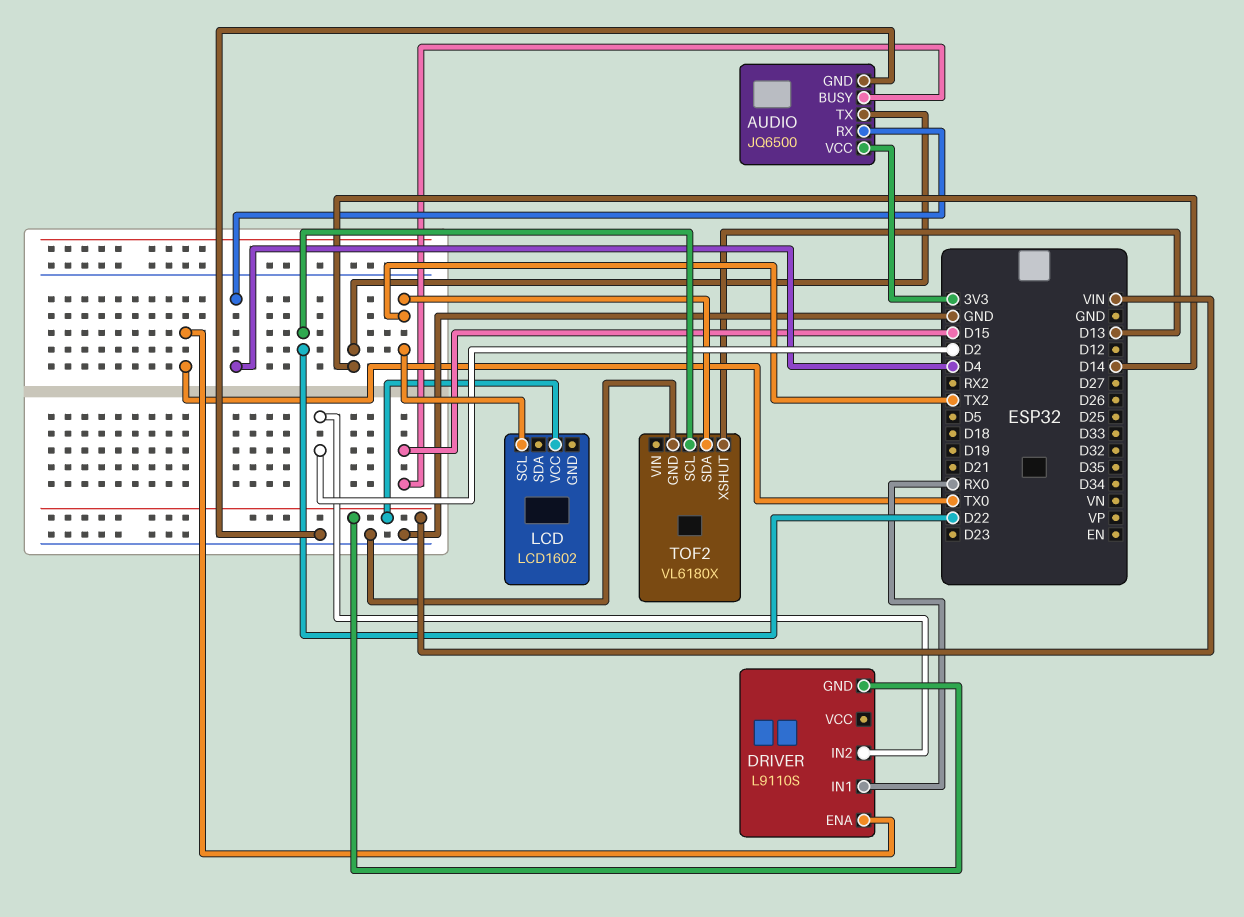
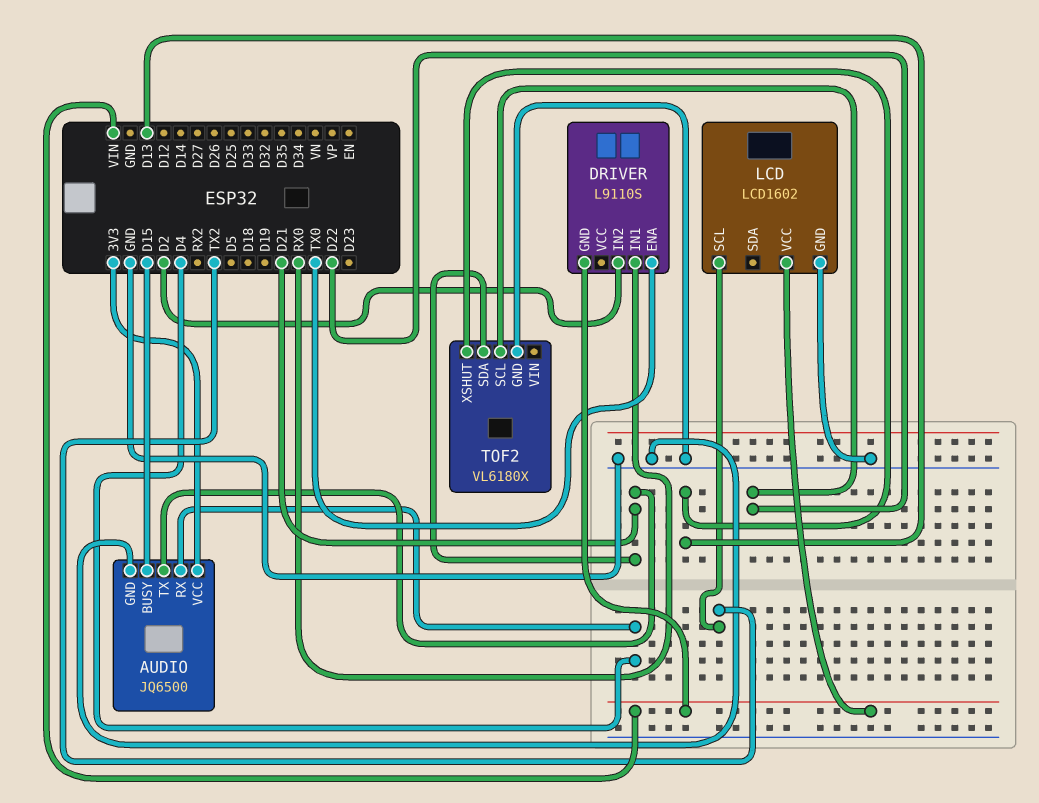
AUDIO pin TX: D14 -> D21
LCD pin GND: none -> GND
TOF2 pin SDA: TX2 -> D21

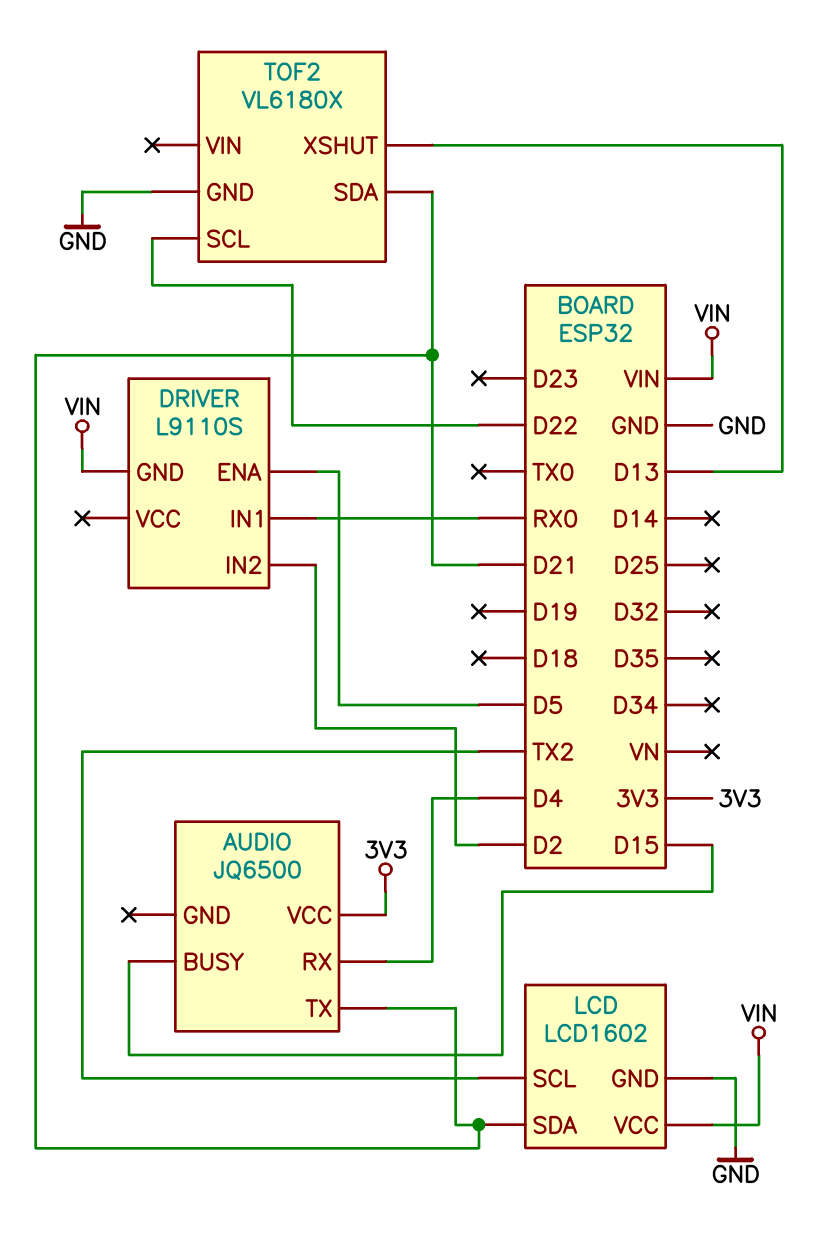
AUDIO pin GND: GND -> none
DRIVER pin ENA: TX0 -> D5
LCD pin SDA: none -> D21

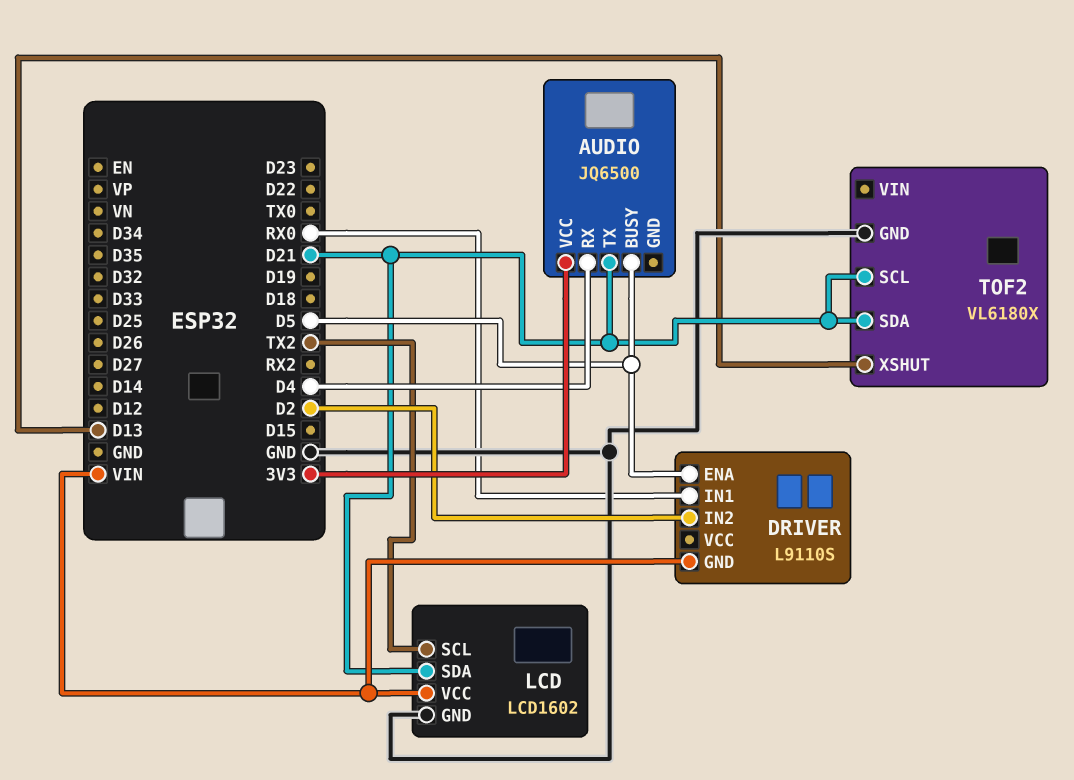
AUDIO pin BUSY: D15 -> D5
TOF2 pin SCL: D22 -> D21

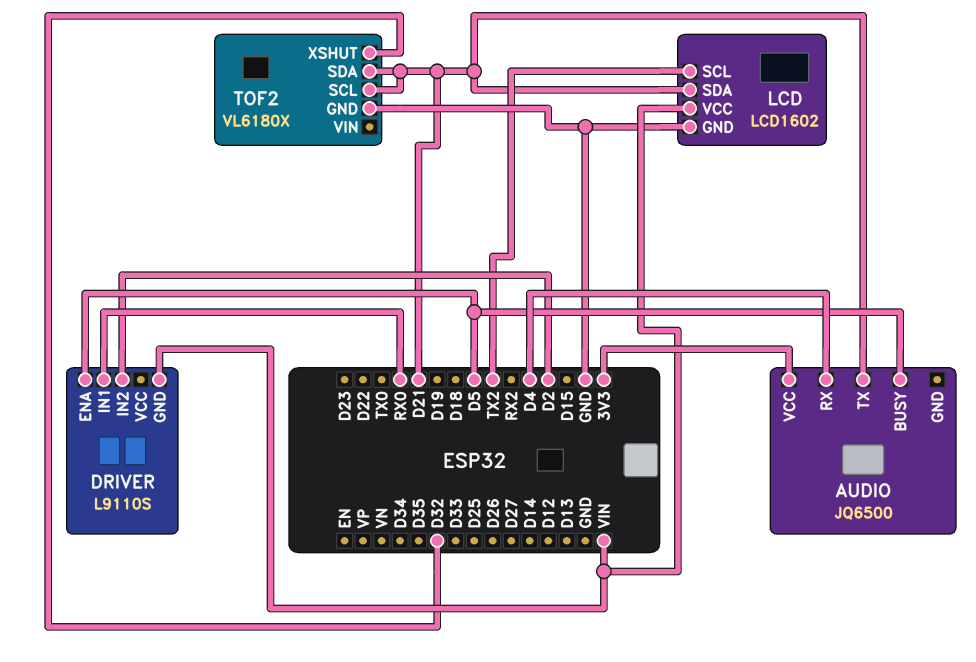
TOF2 pin XSHUT: D13 -> D32

